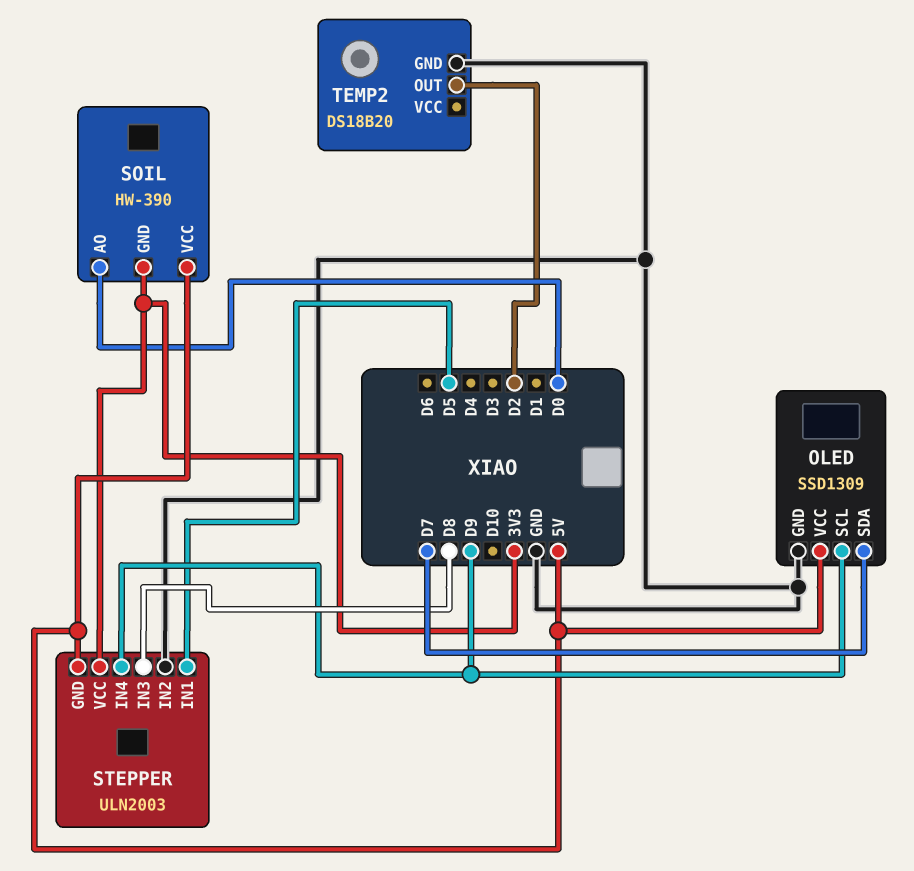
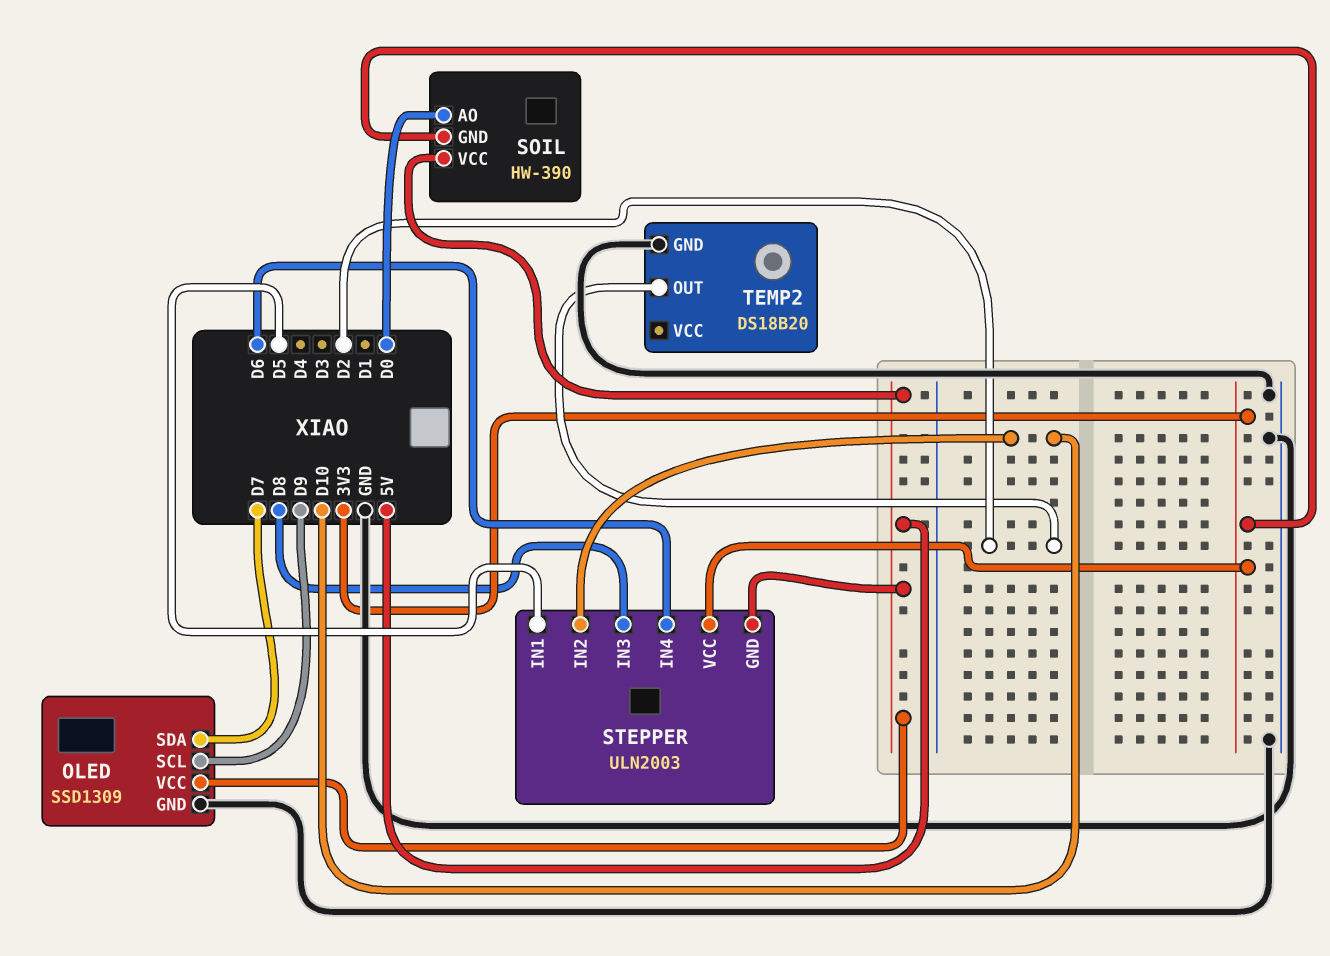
STEPPER pin IN2: GND -> D10
STEPPER pin IN4: D9 -> D6

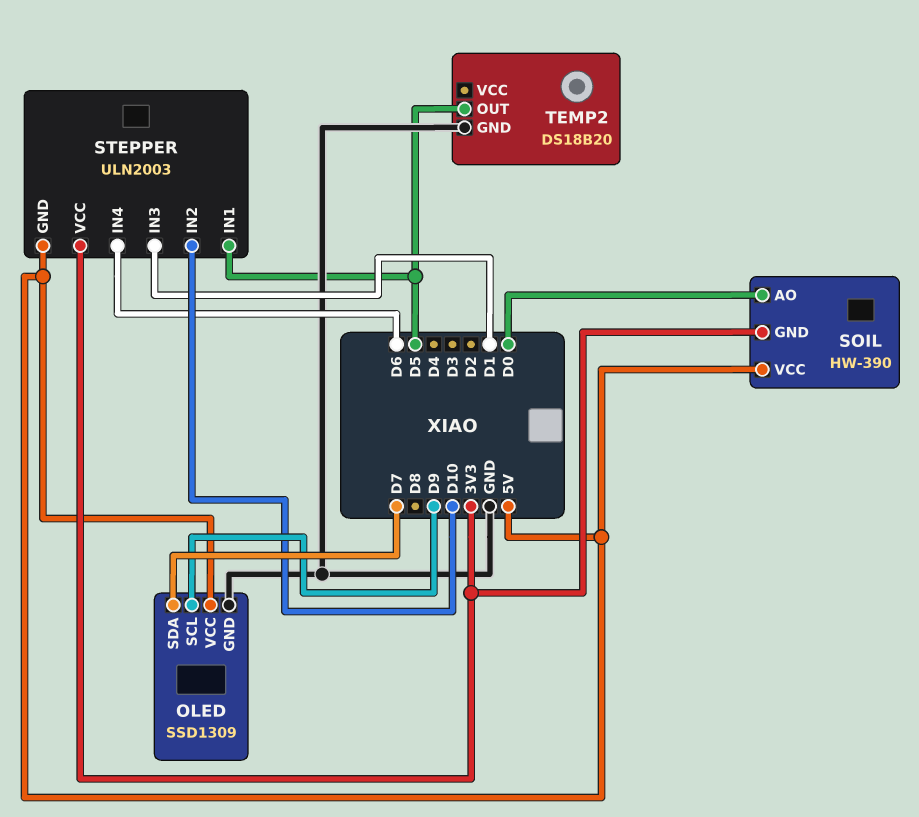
STEPPER pin IN3: D8 -> D1
TEMP2 pin OUT: D2 -> D5

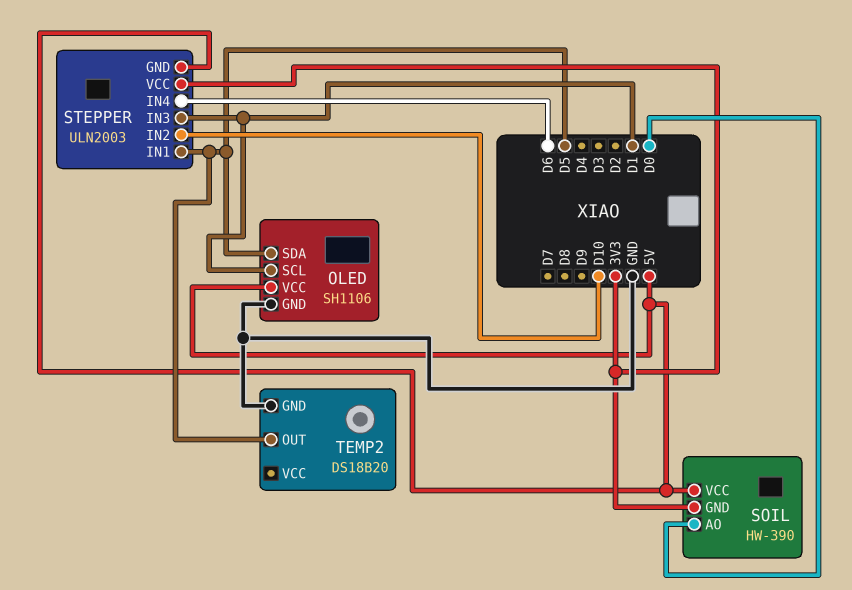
OLED: SSD1309 -> SH1106
OLED pin SCL: D9 -> D1
OLED pin SDA: D7 -> D5

